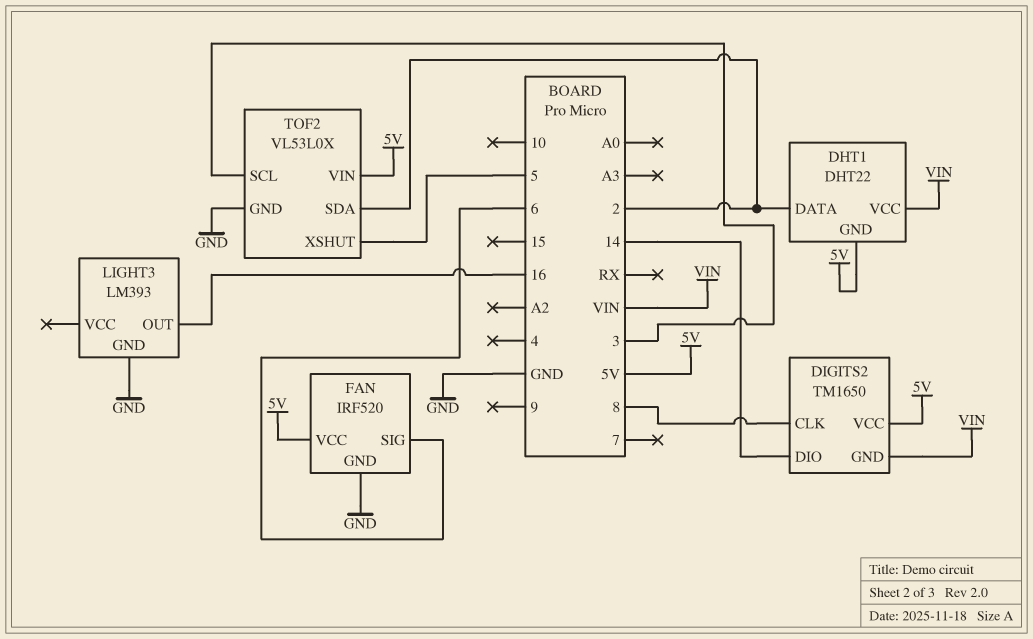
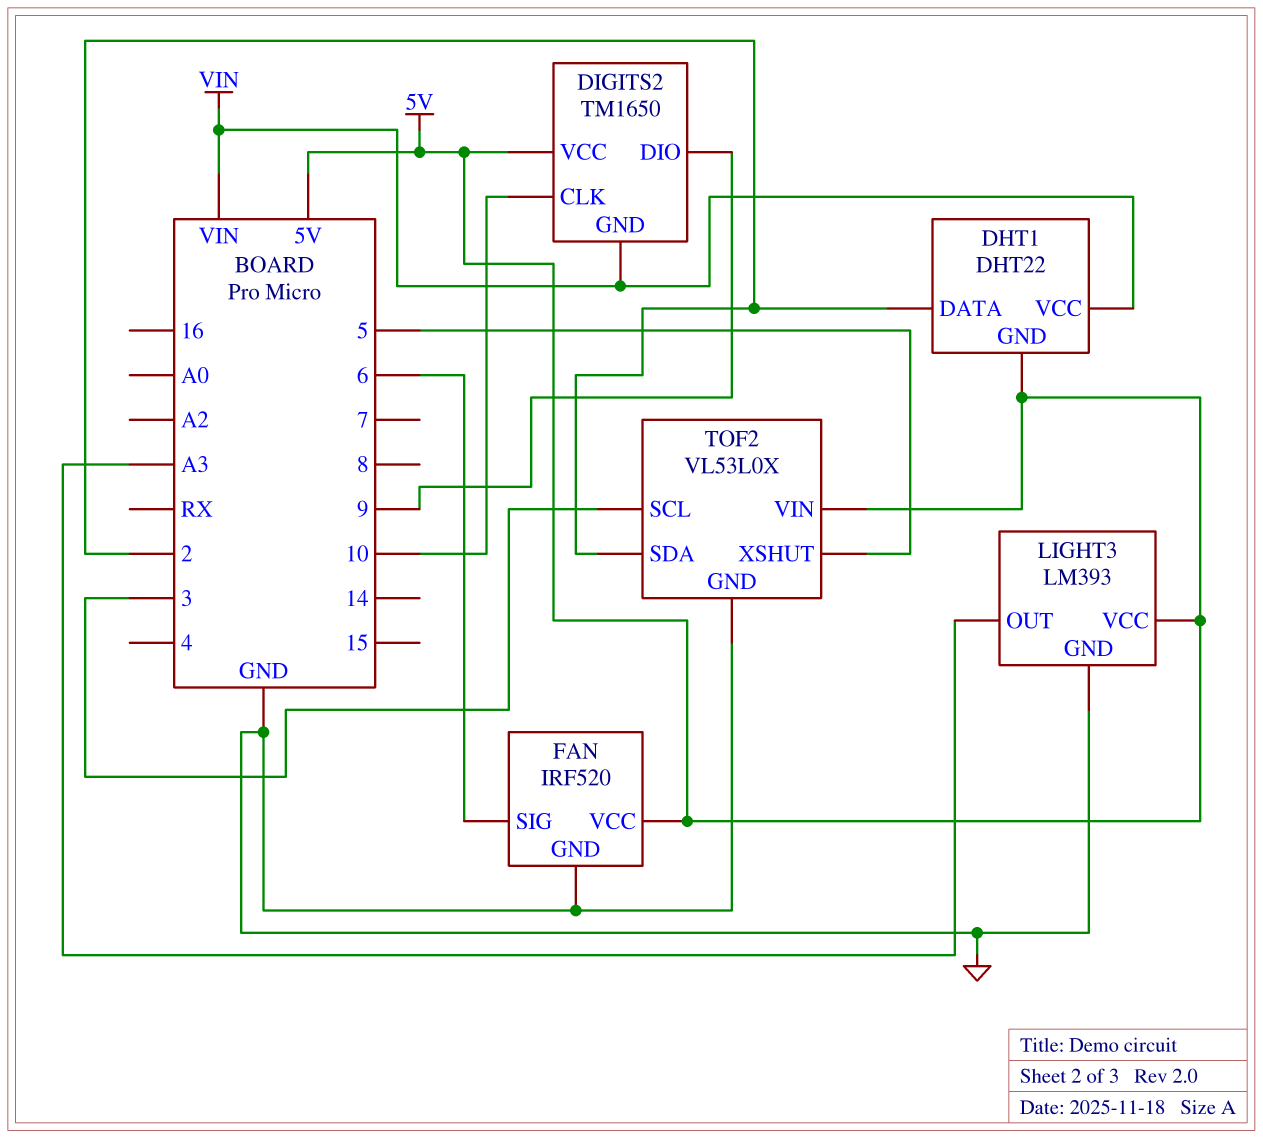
DIGITS2 pin CLK: 8 -> 10
DIGITS2 pin DIO: 14 -> 9
LIGHT3 pin OUT: 16 -> A3
LIGHT3 pin VCC: none -> 5V

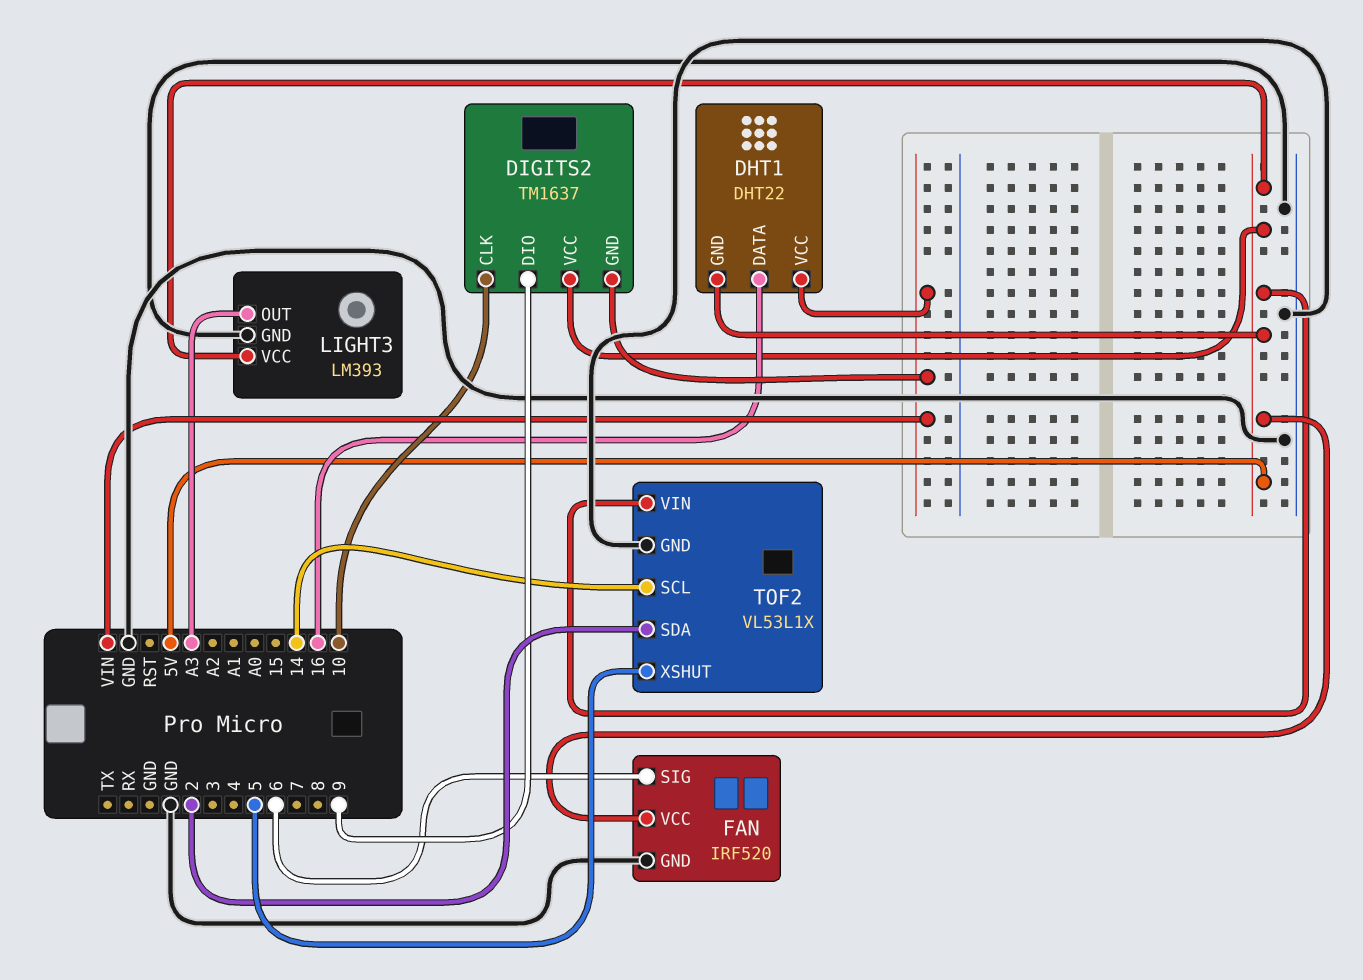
DHT1 pin DATA: 2 -> 16
DIGITS2: TM1650 -> TM1637
TOF2: VL53L0X -> VL53L1X
TOF2 pin SCL: 3 -> 14

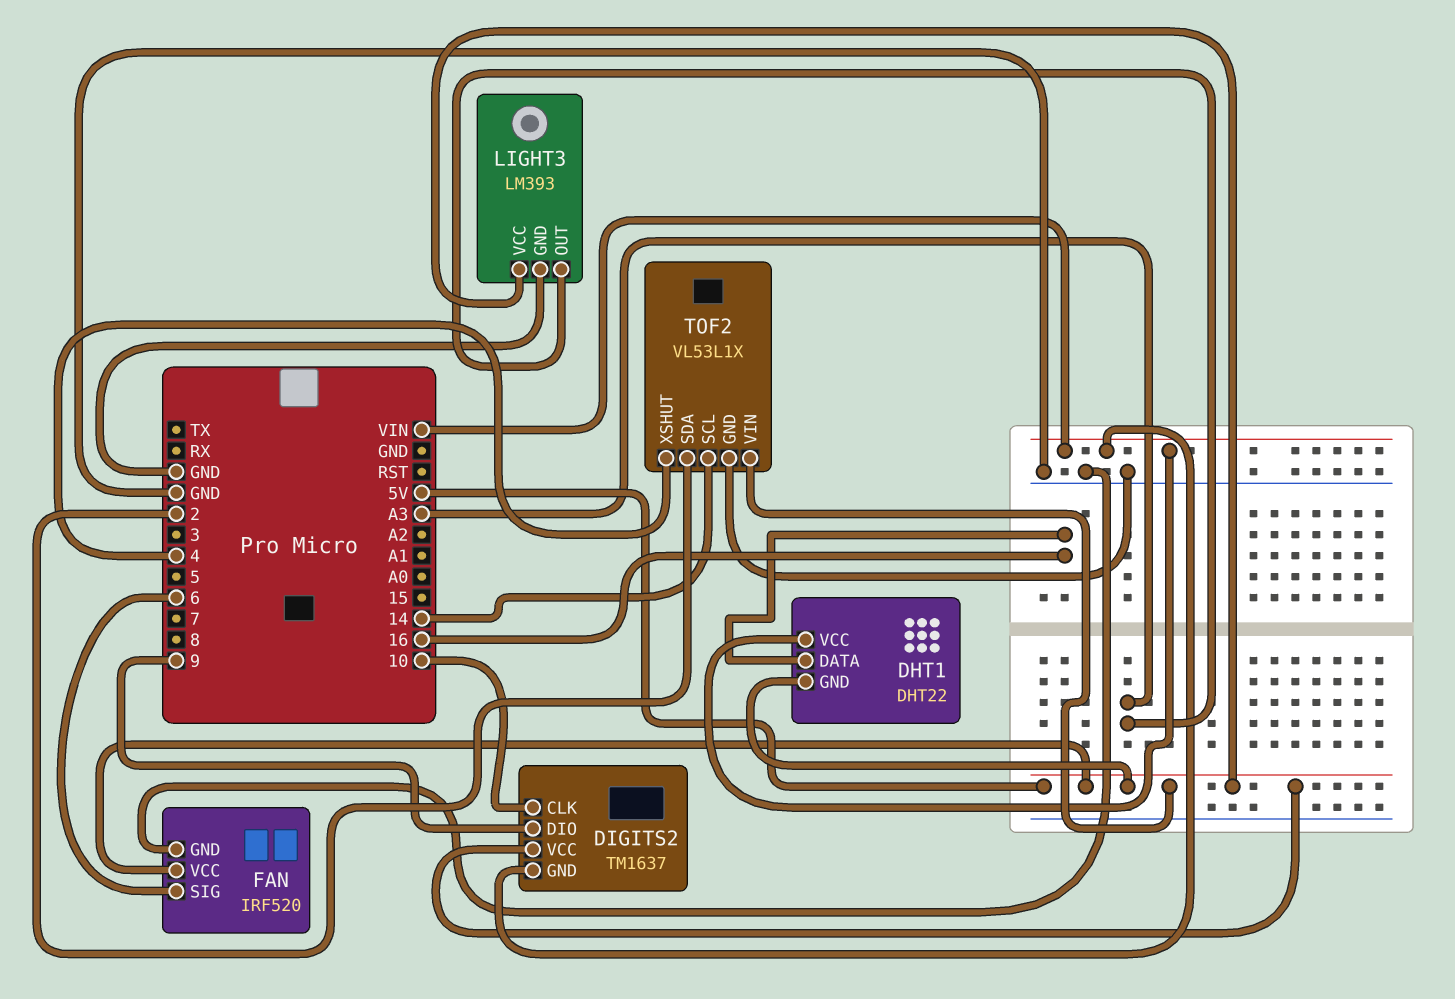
TOF2 pin XSHUT: 5 -> 4

